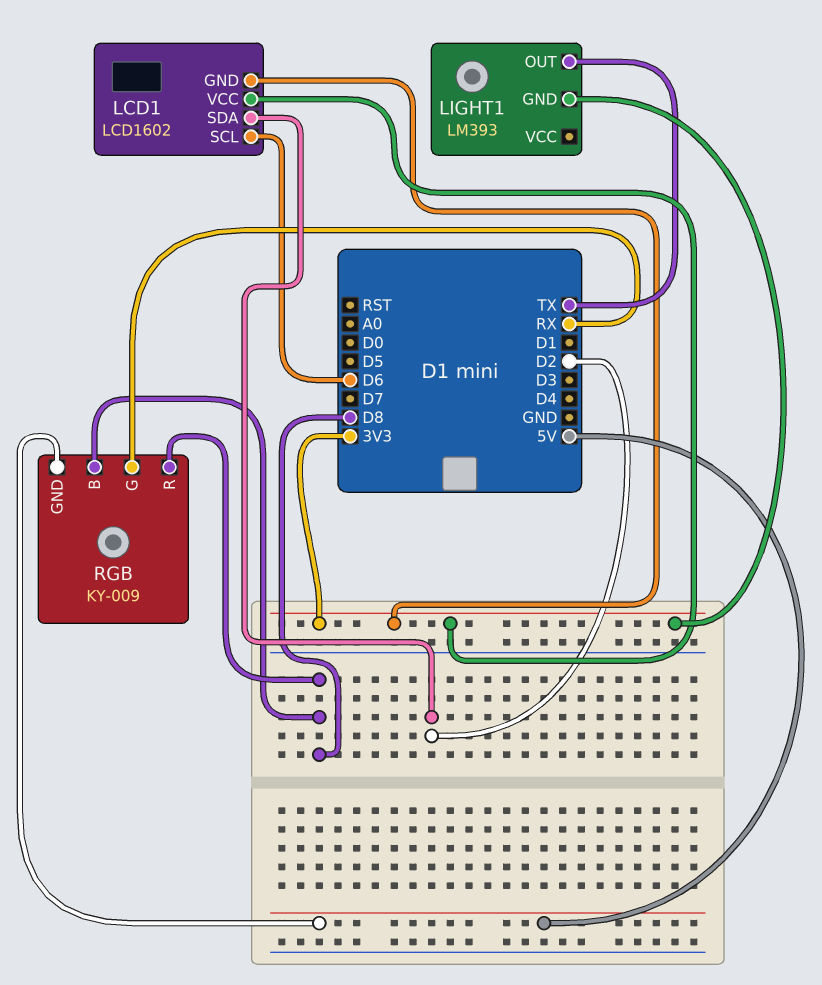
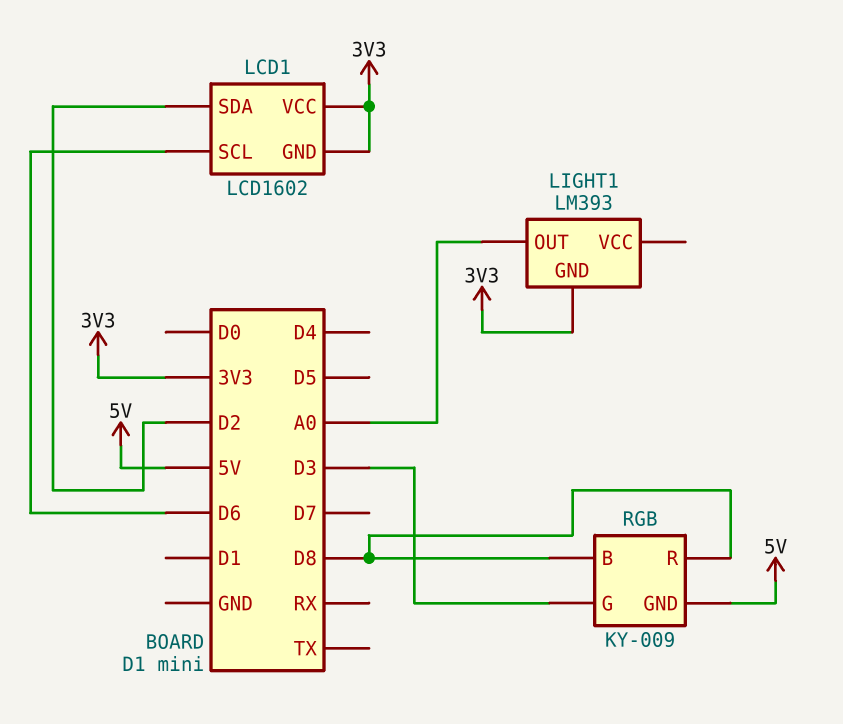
LIGHT1 pin OUT: TX -> A0
RGB pin G: RX -> D3

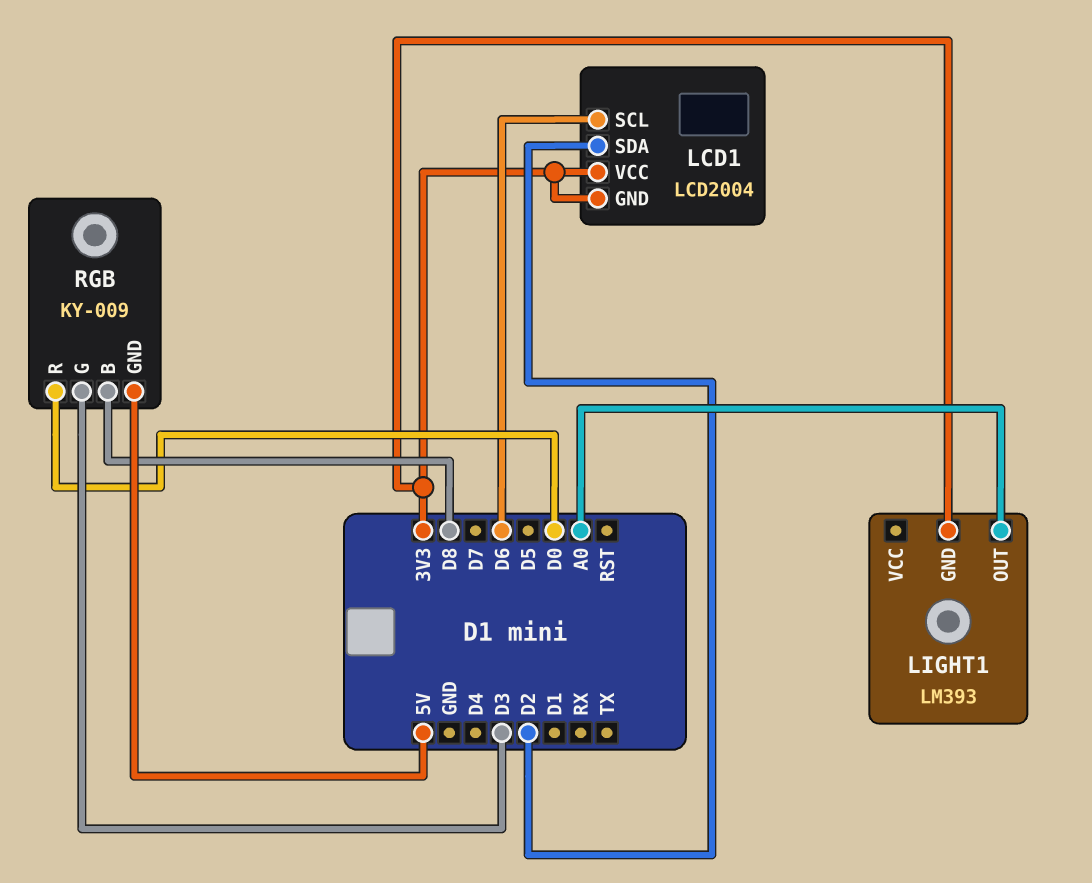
LCD1: LCD1602 -> LCD2004
RGB pin R: D8 -> D0

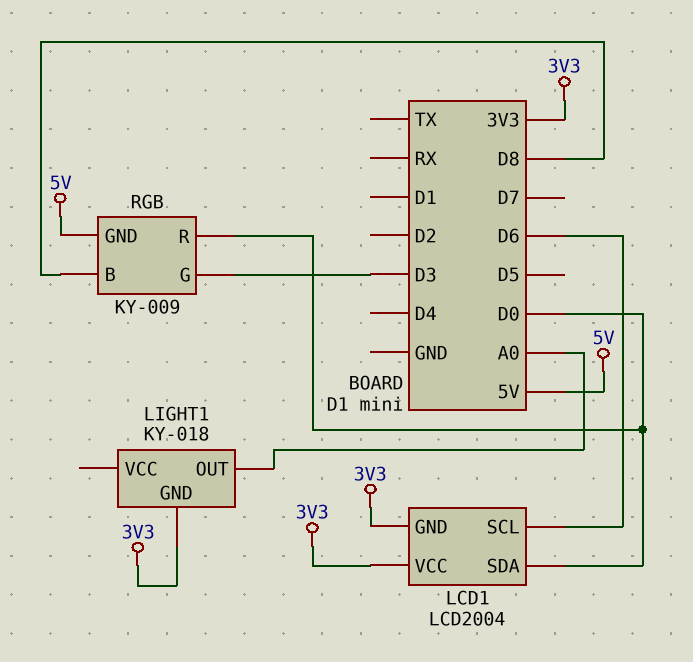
LCD1 pin SDA: D2 -> D0
LIGHT1: LM393 -> KY-018

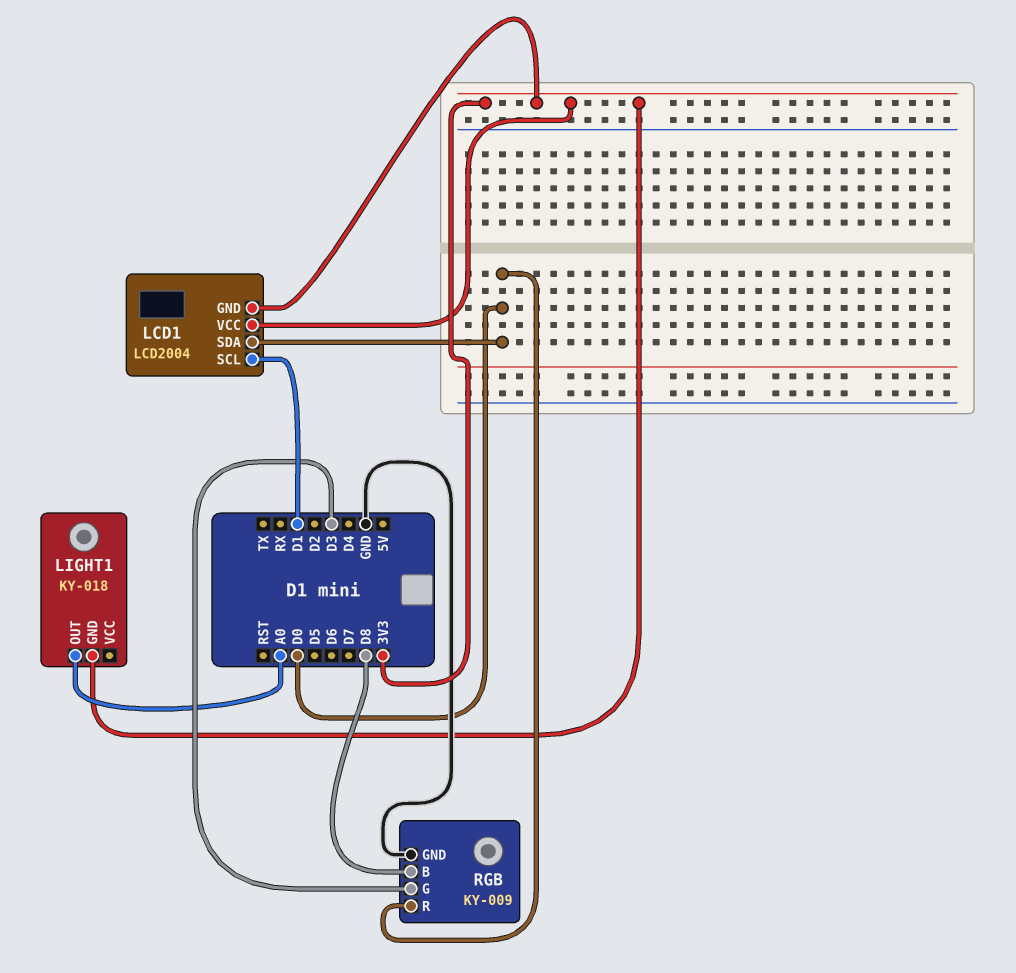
LCD1 pin SCL: D6 -> D1
RGB pin GND: 5V -> GND

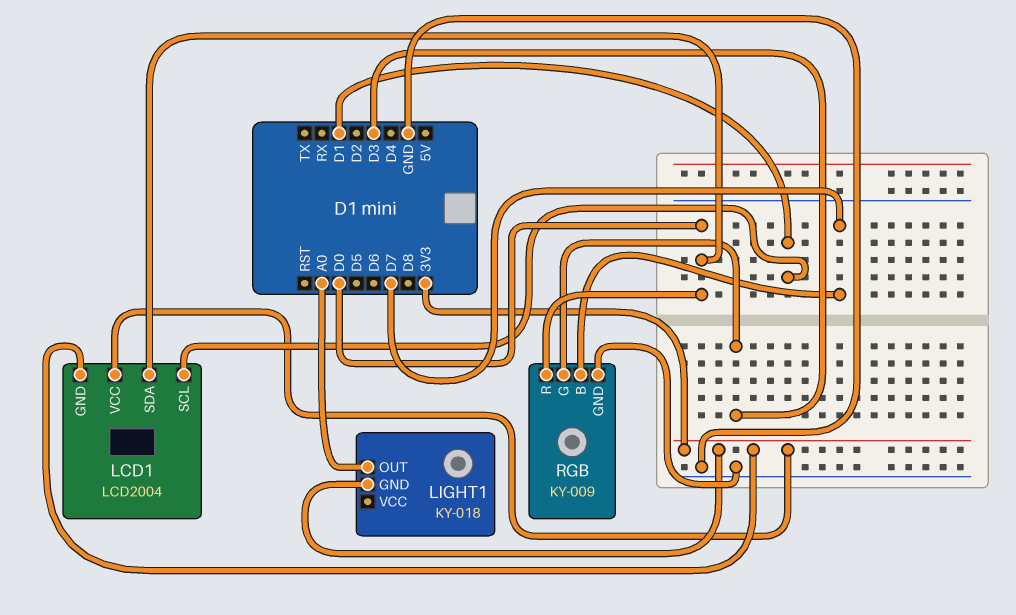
RGB pin B: D8 -> D7

